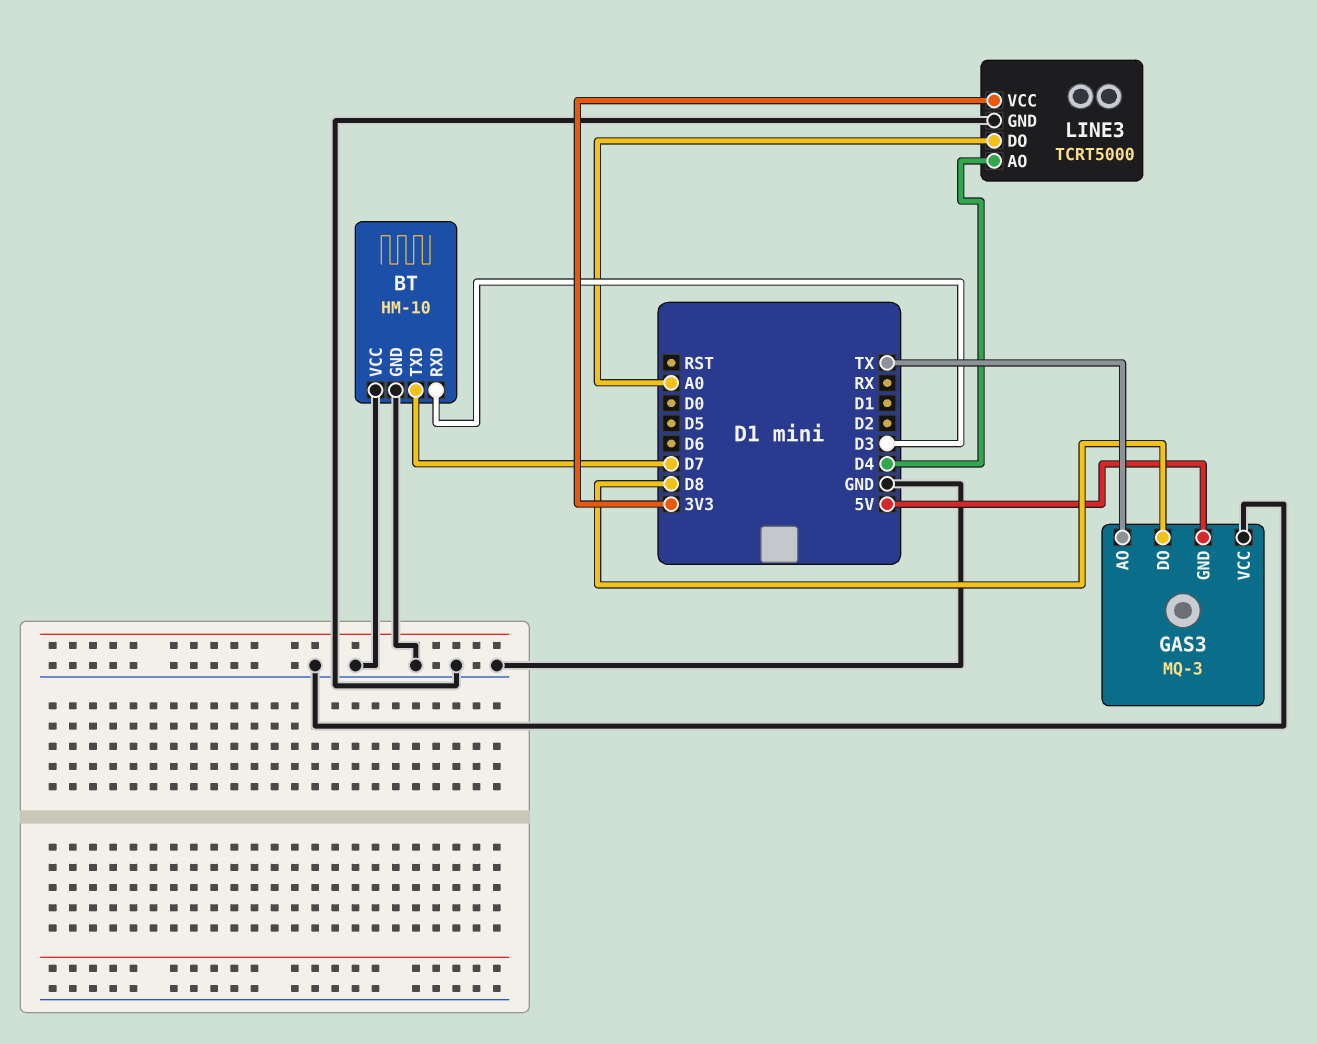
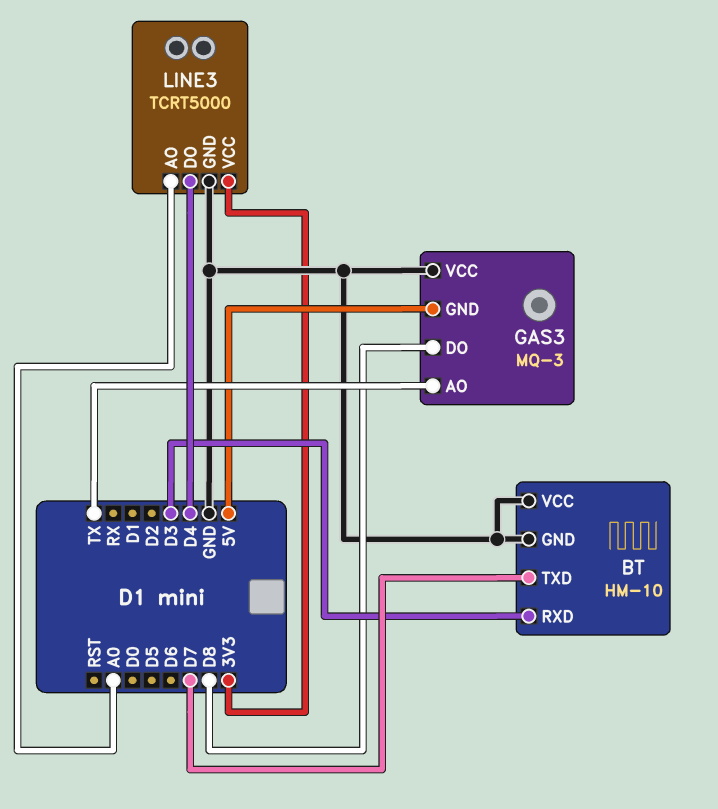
LINE3 pin AO: D4 -> A0
LINE3 pin DO: A0 -> D4

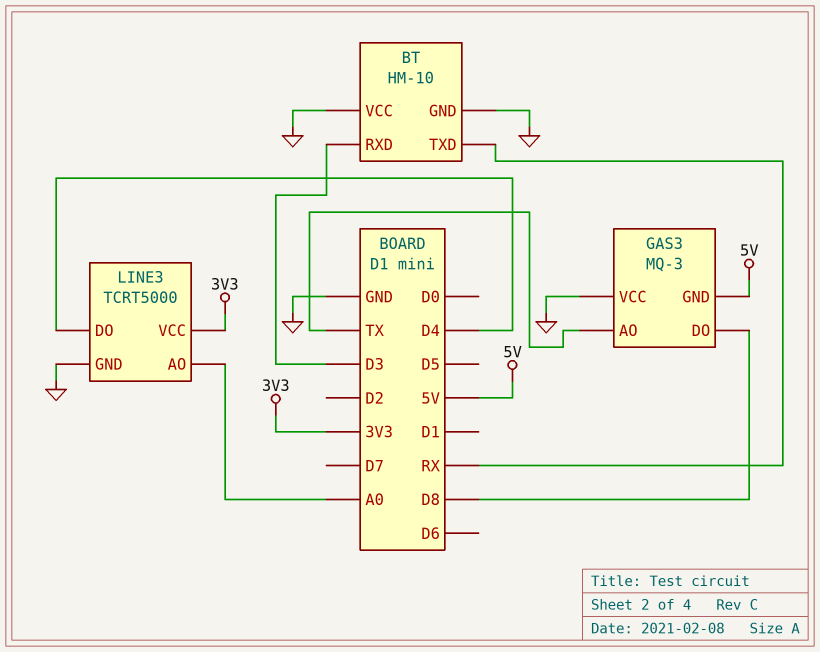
BT pin TXD: D7 -> RX

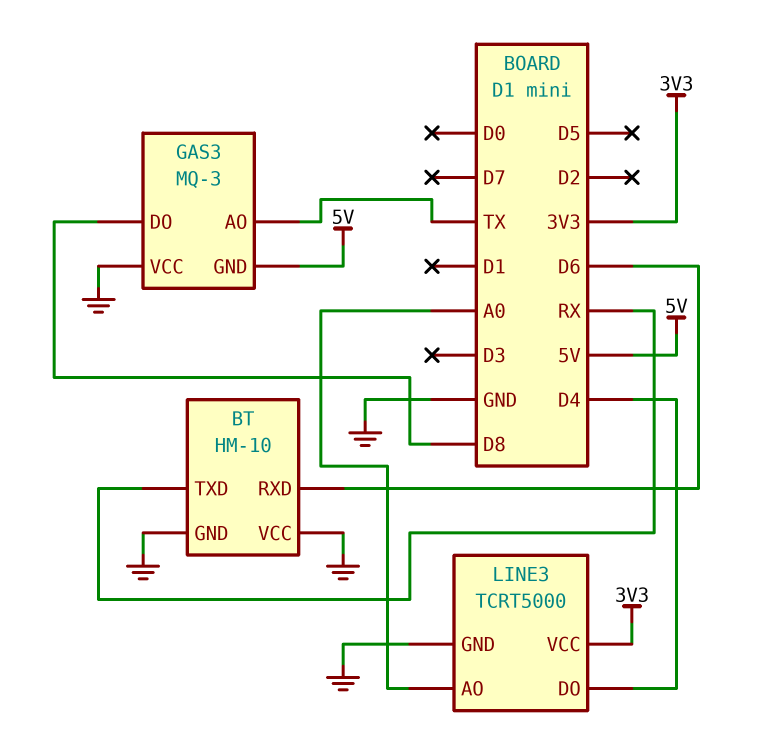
BT pin RXD: D3 -> D6

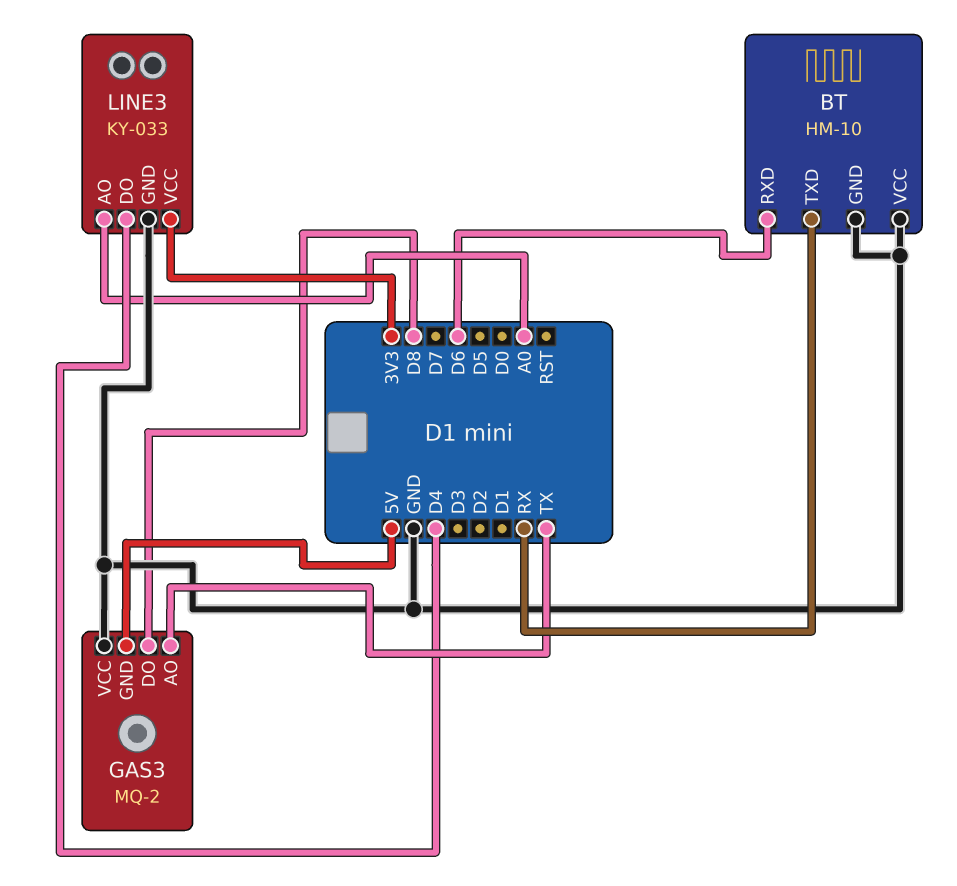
GAS3: MQ-3 -> MQ-2
LINE3: TCRT5000 -> KY-033

